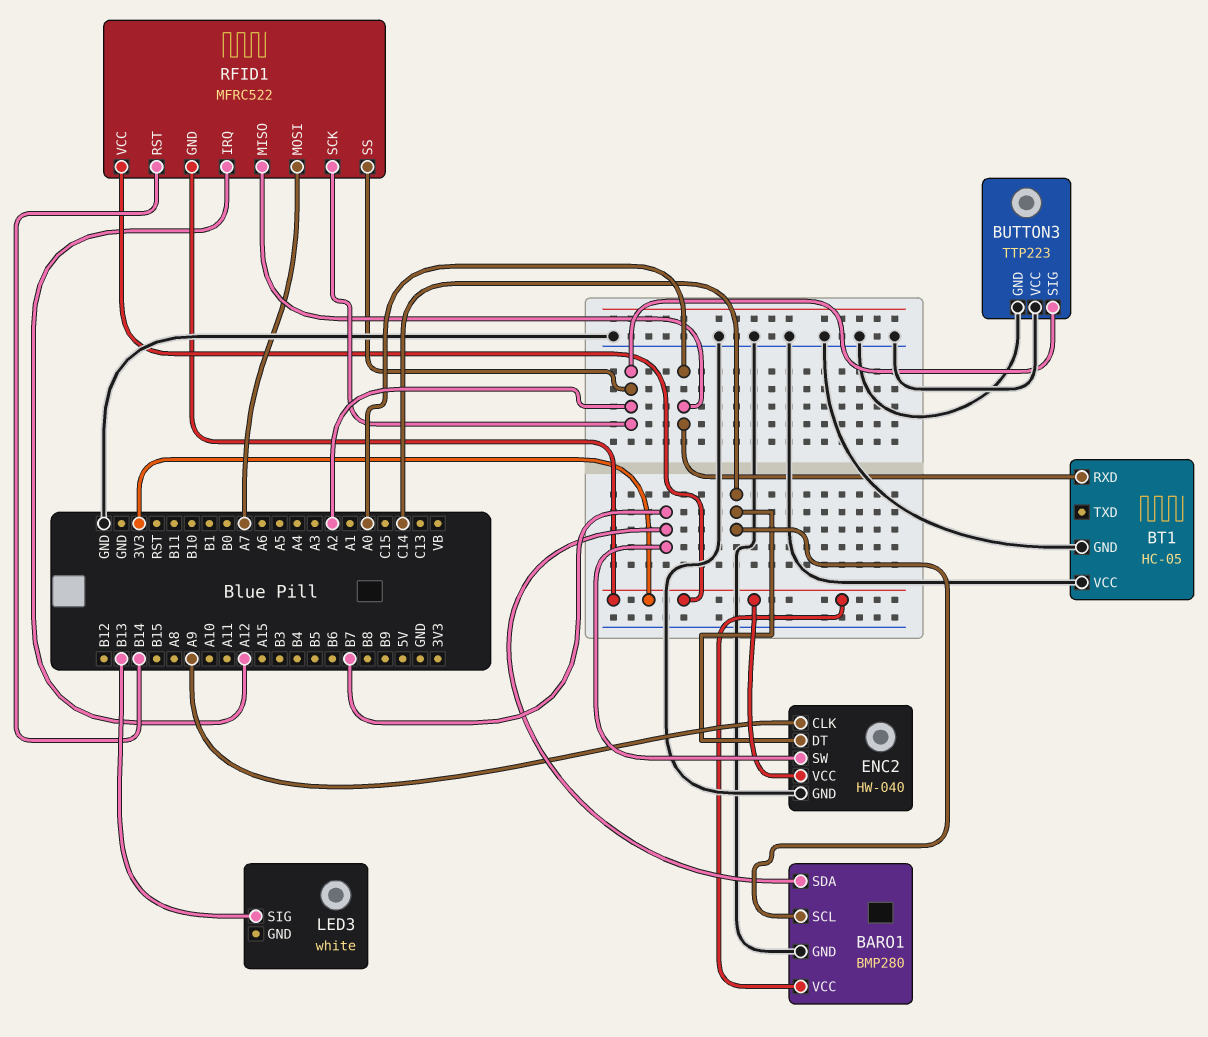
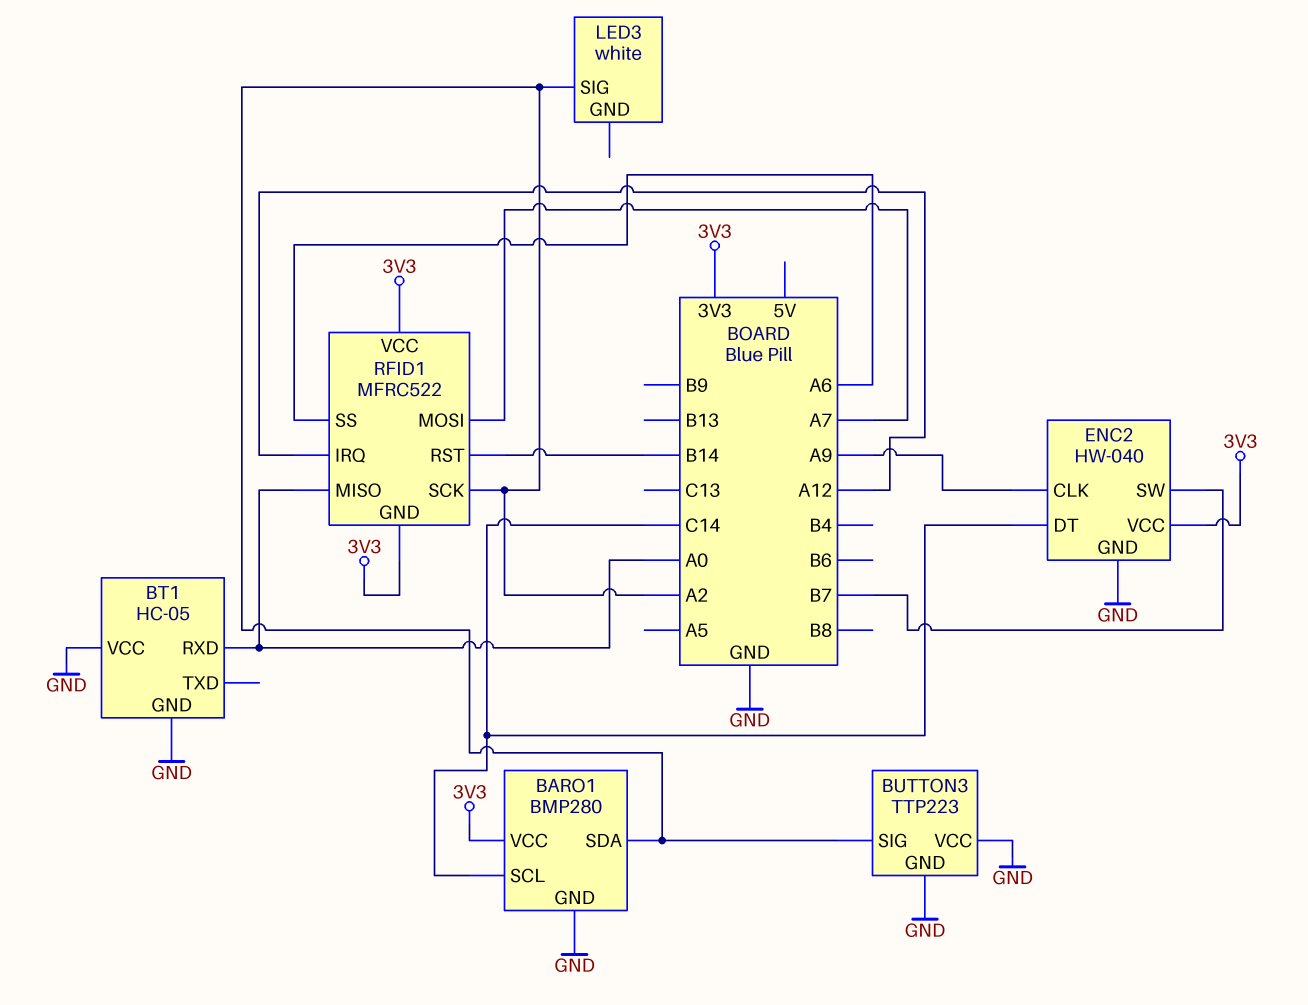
BARO1 pin SDA: B7 -> A2
LED3 pin SIG: B13 -> A2
RFID1 pin SS: A2 -> A6

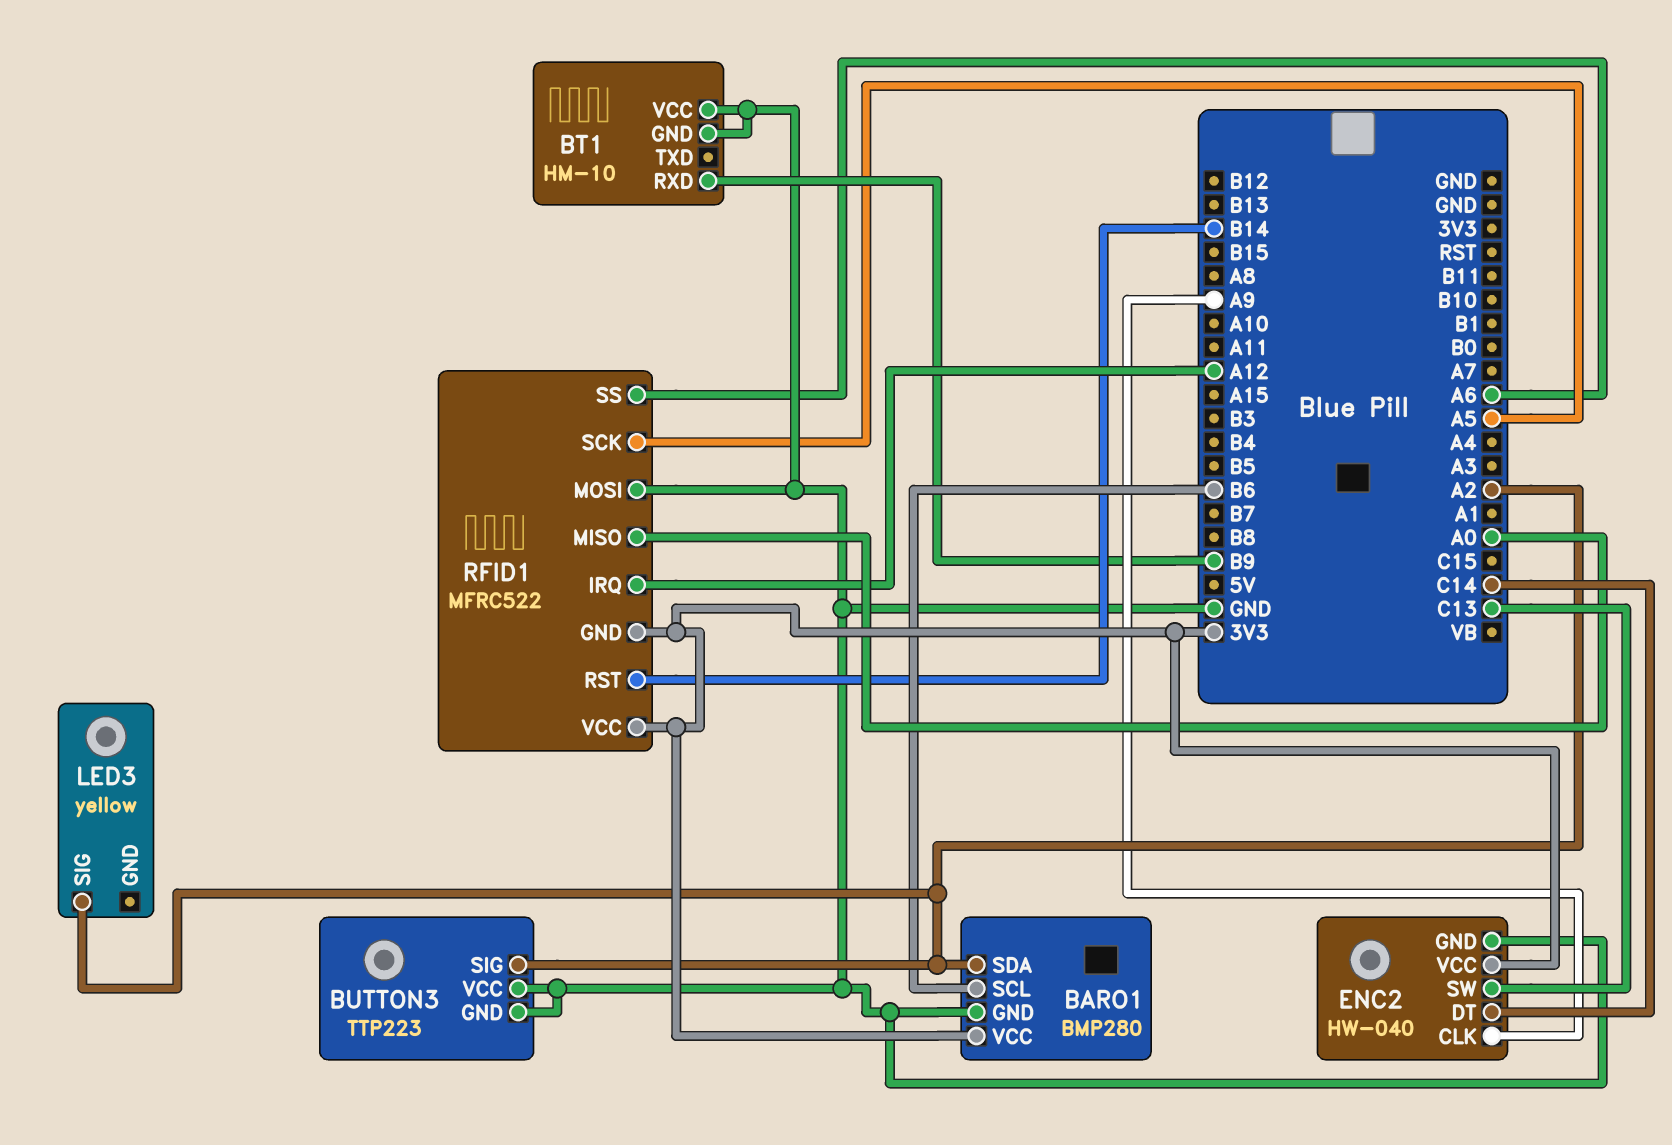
BARO1 pin SCL: C14 -> B6
BT1: HC-05 -> HM-10
BT1 pin RXD: A0 -> B9
ENC2 pin SW: B7 -> C13
LED3: white -> yellow
RFID1 pin MOSI: A7 -> GND
RFID1 pin SCK: A2 -> A5

